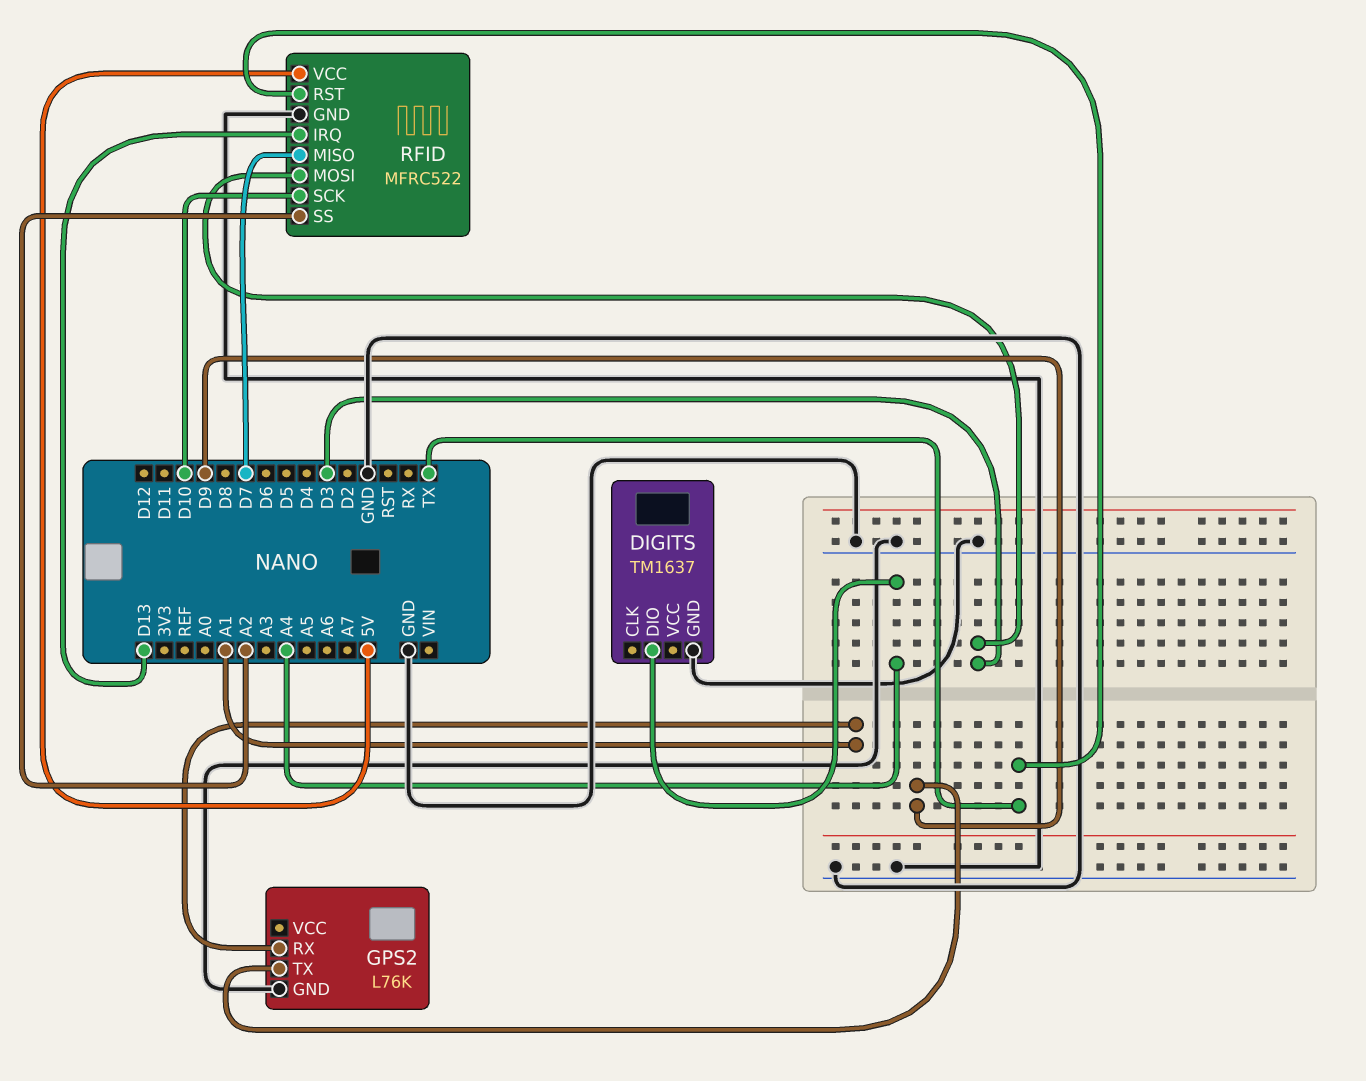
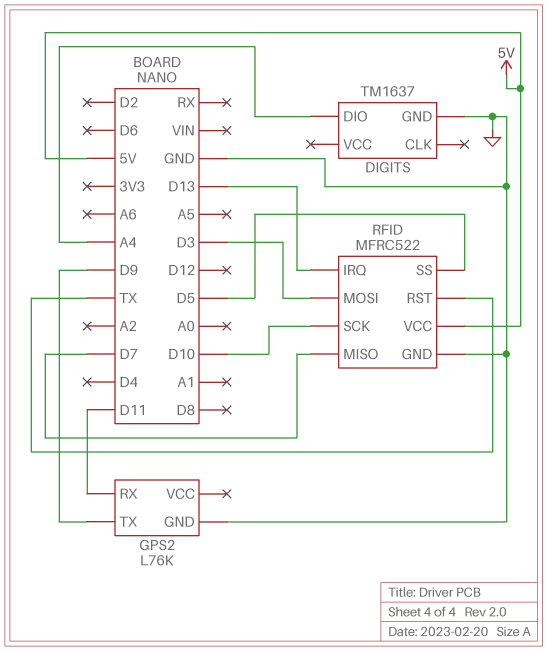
GPS2 pin RX: A1 -> D11
RFID pin SS: A2 -> D5

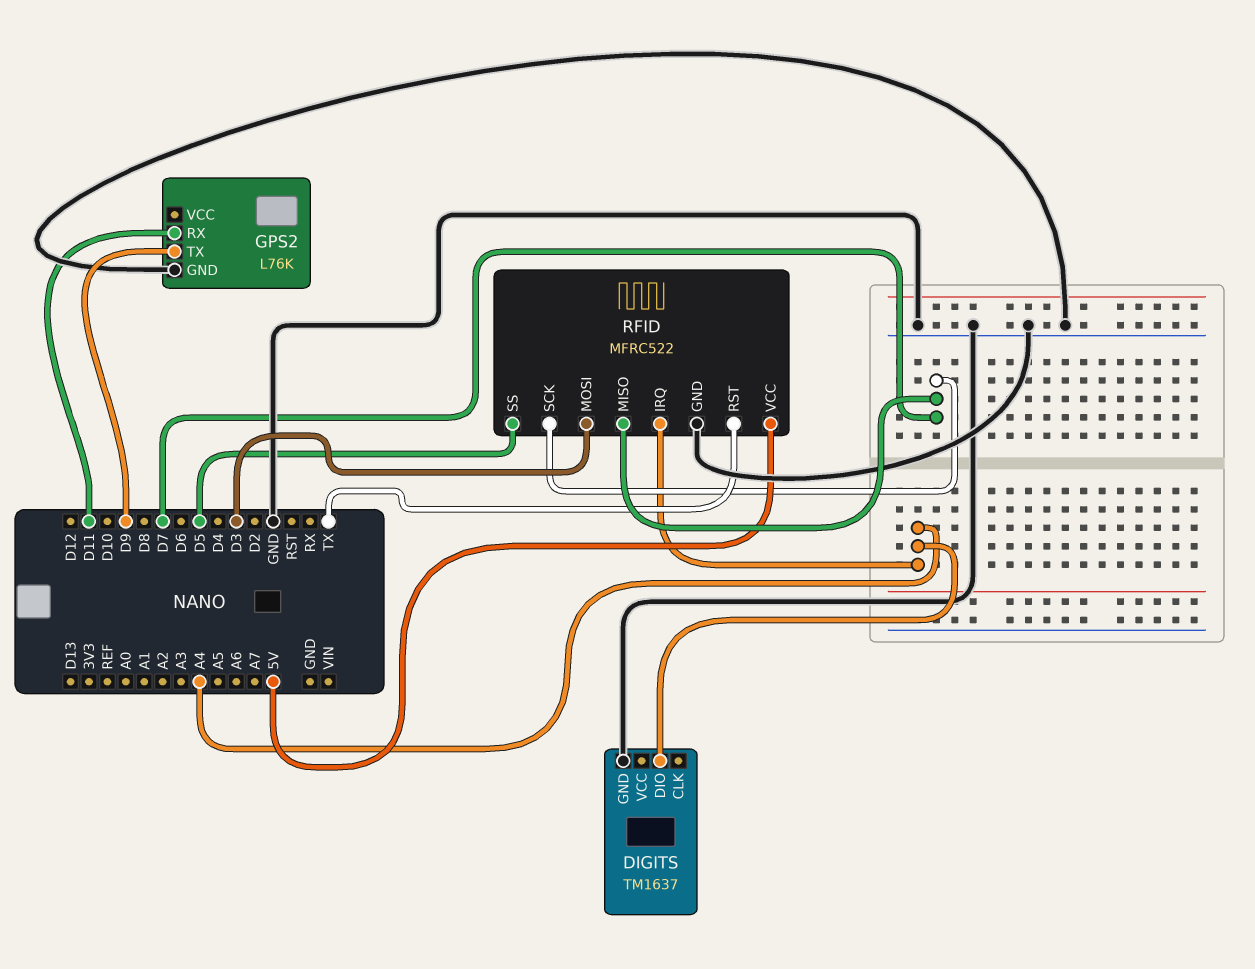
RFID pin IRQ: D13 -> A4
RFID pin SCK: D10 -> D7

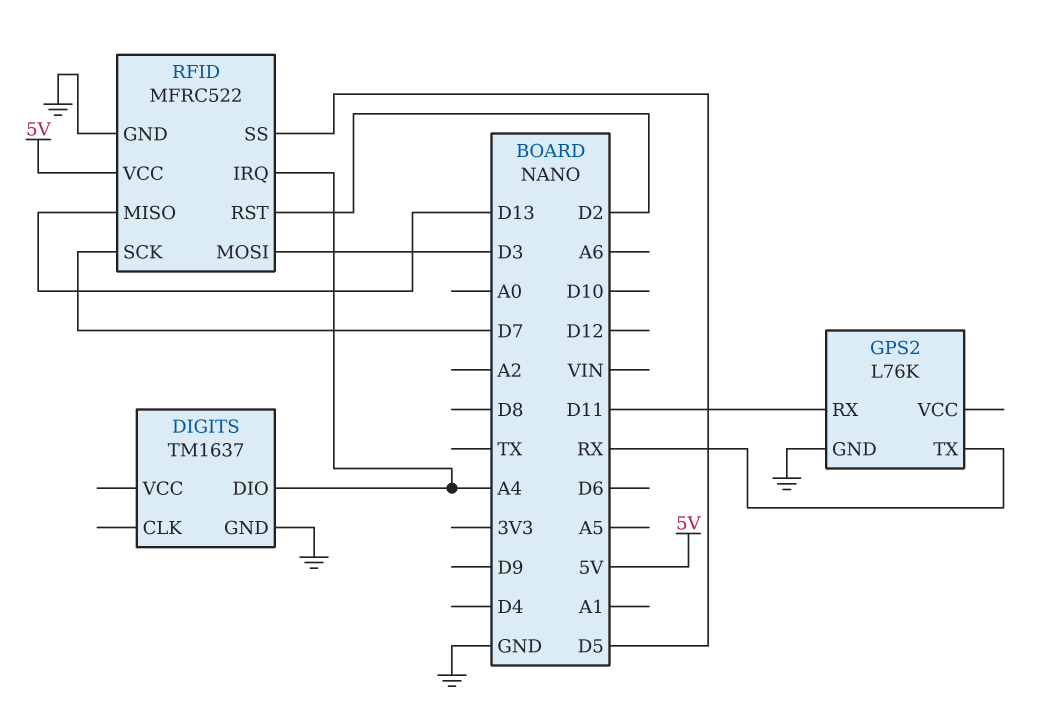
GPS2 pin TX: D9 -> RX
RFID pin MISO: D7 -> D13
RFID pin RST: TX -> D2

